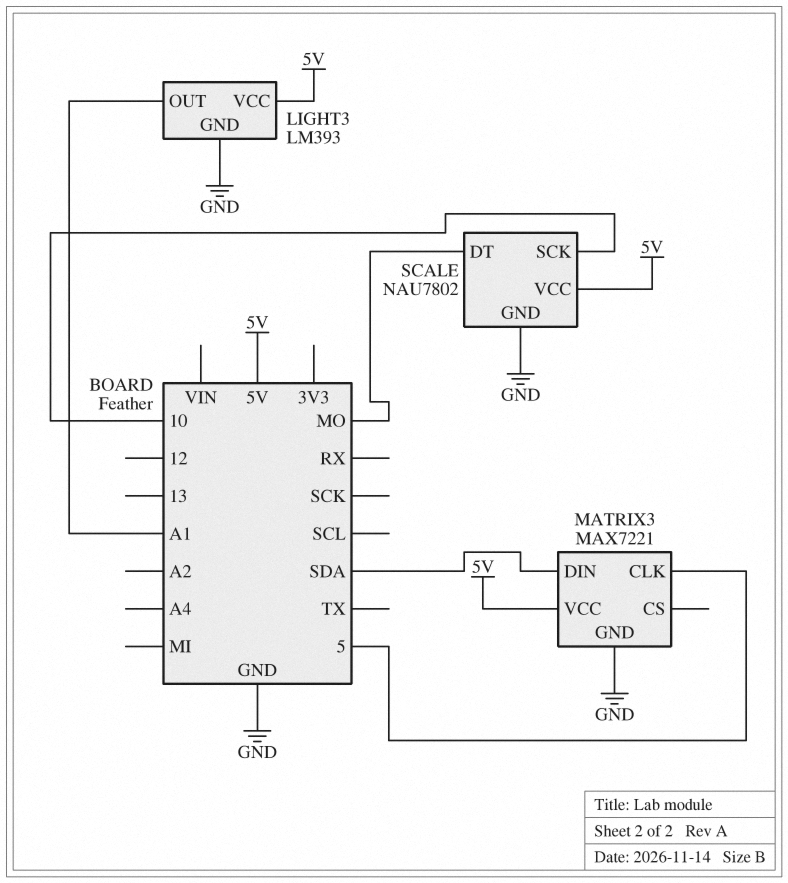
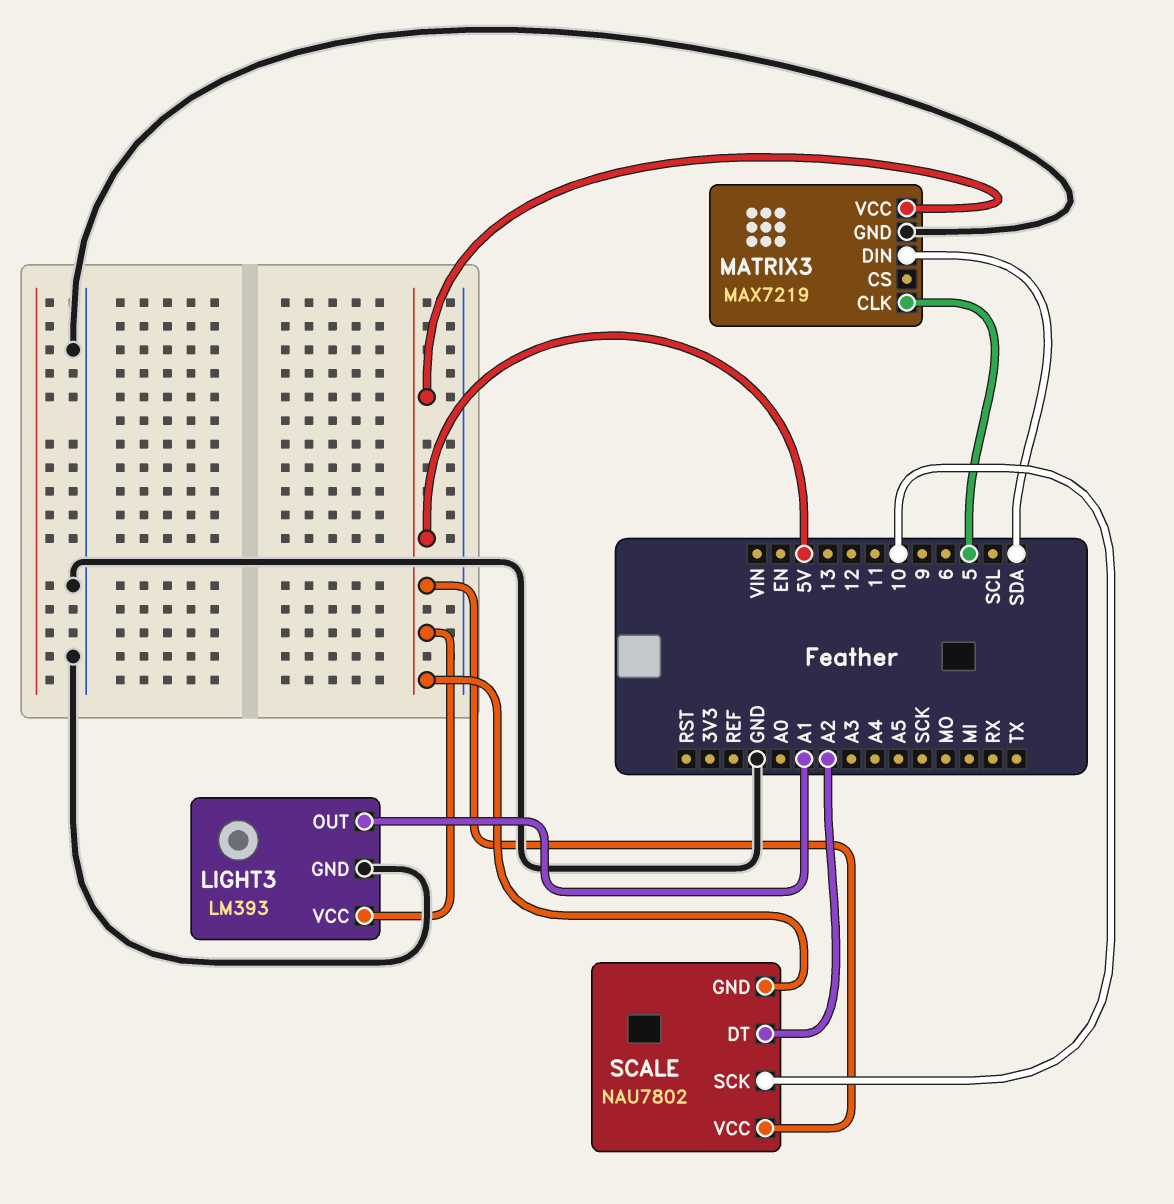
MATRIX3: MAX7221 -> MAX7219
SCALE pin DT: MO -> A2
SCALE pin GND: GND -> 5V

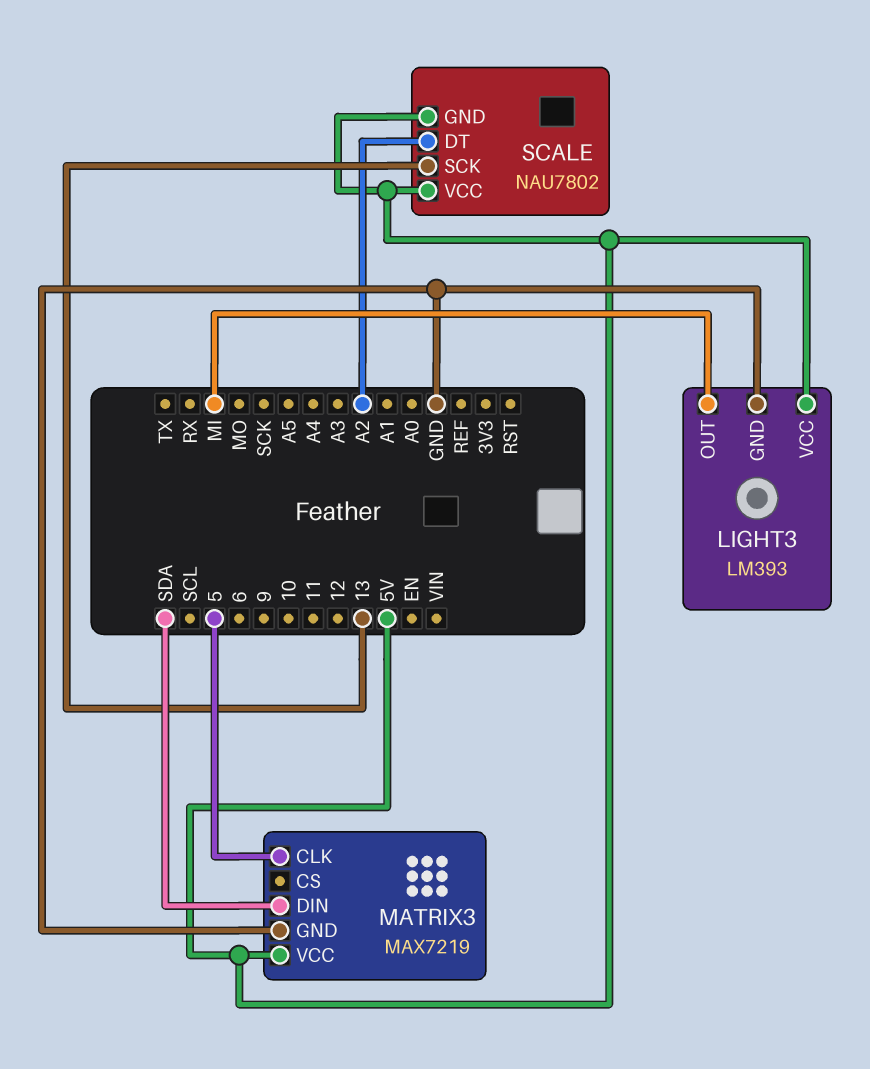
LIGHT3 pin OUT: A1 -> MI
SCALE pin SCK: 10 -> 13

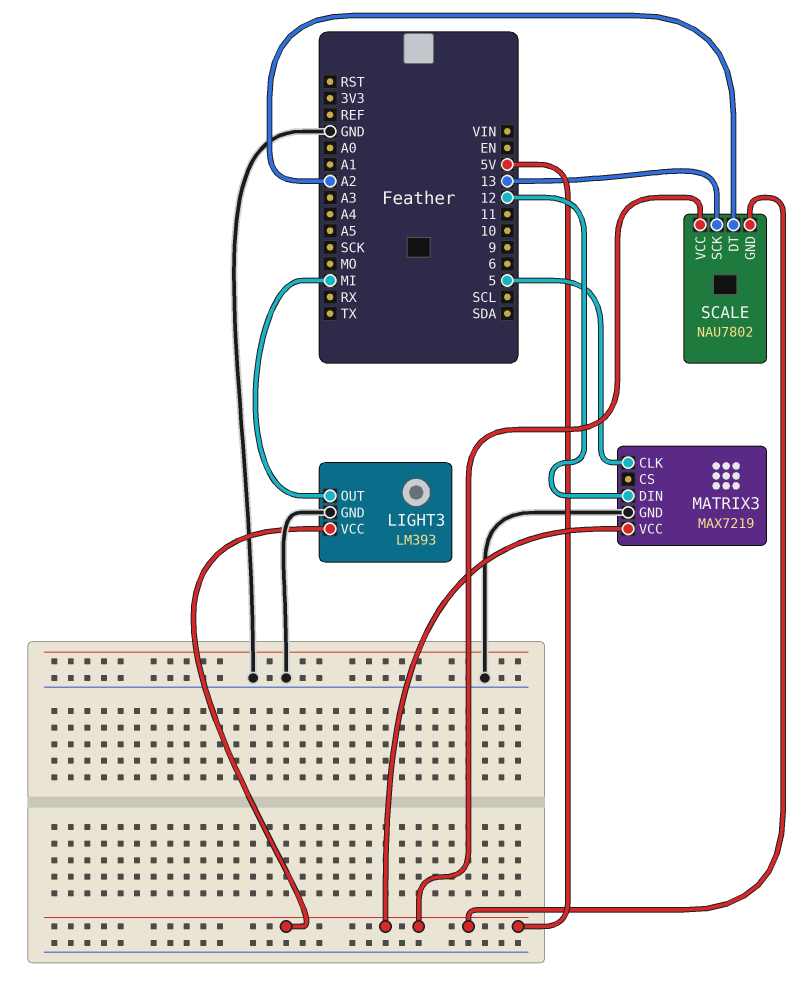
MATRIX3 pin DIN: SDA -> 12

